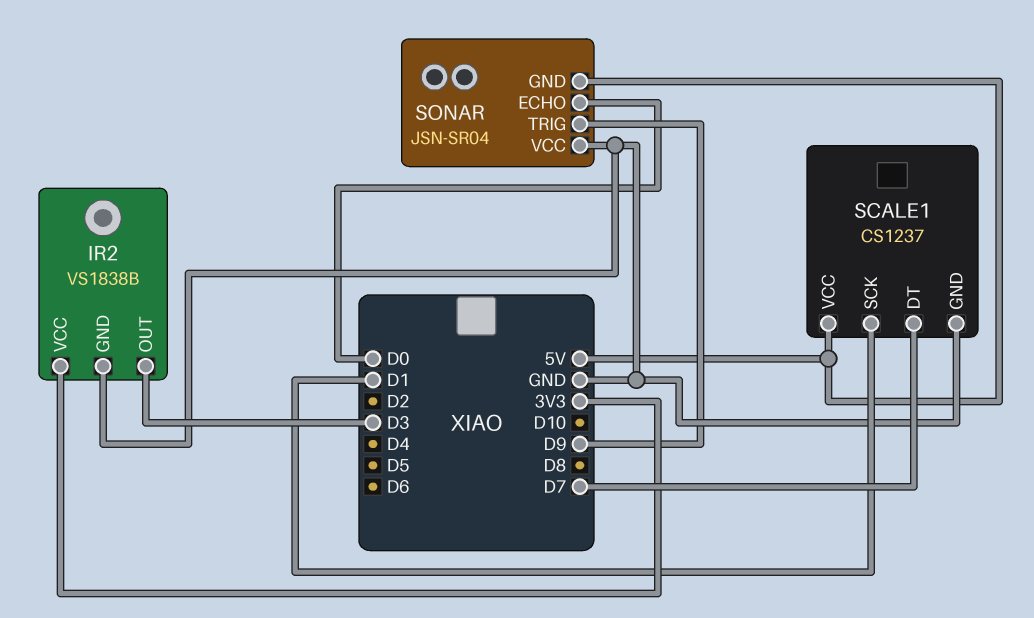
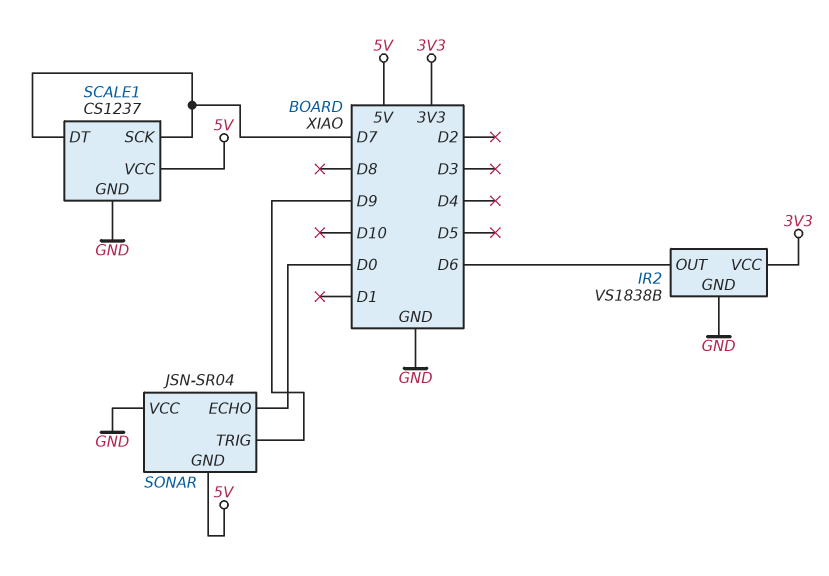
IR2 pin OUT: D3 -> D6
SCALE1 pin SCK: D1 -> D7

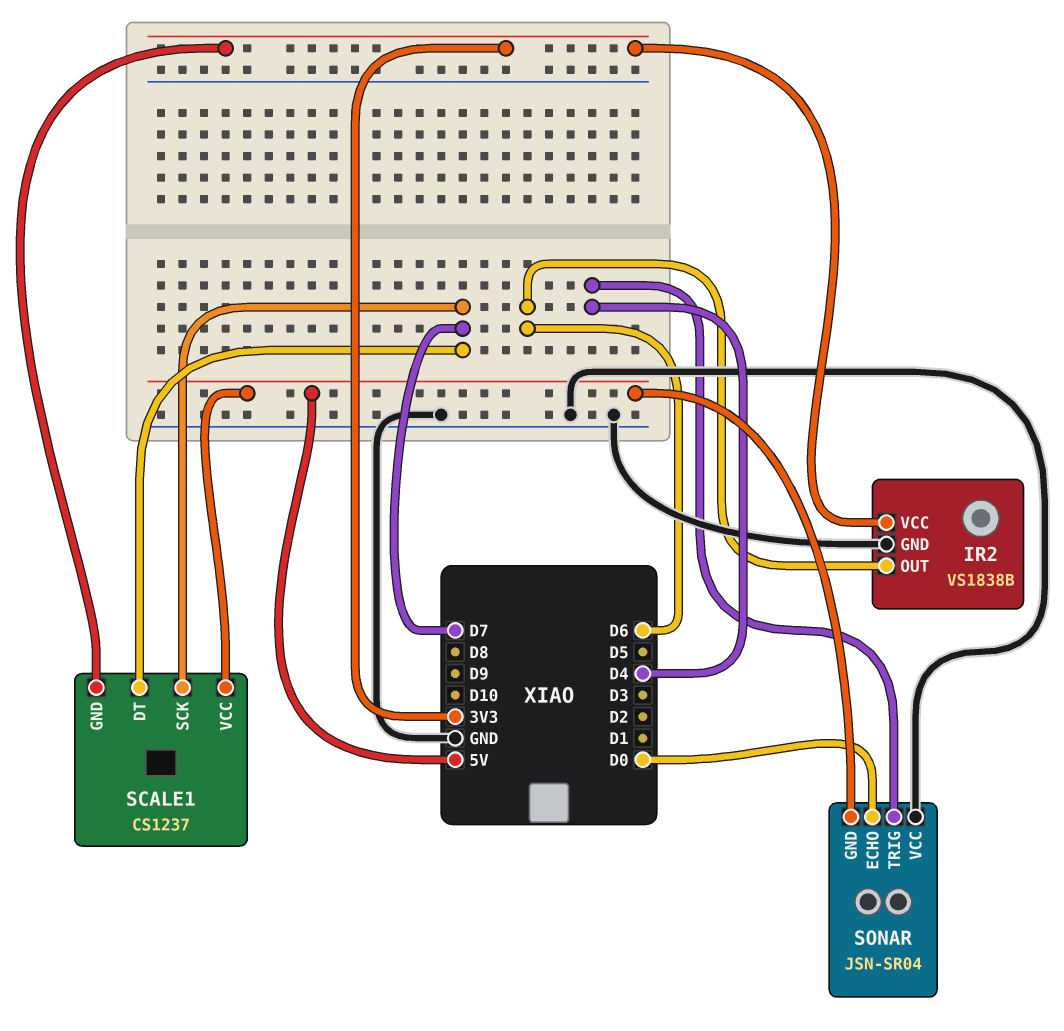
SCALE1 pin GND: GND -> 3V3
SONAR pin TRIG: D9 -> D4

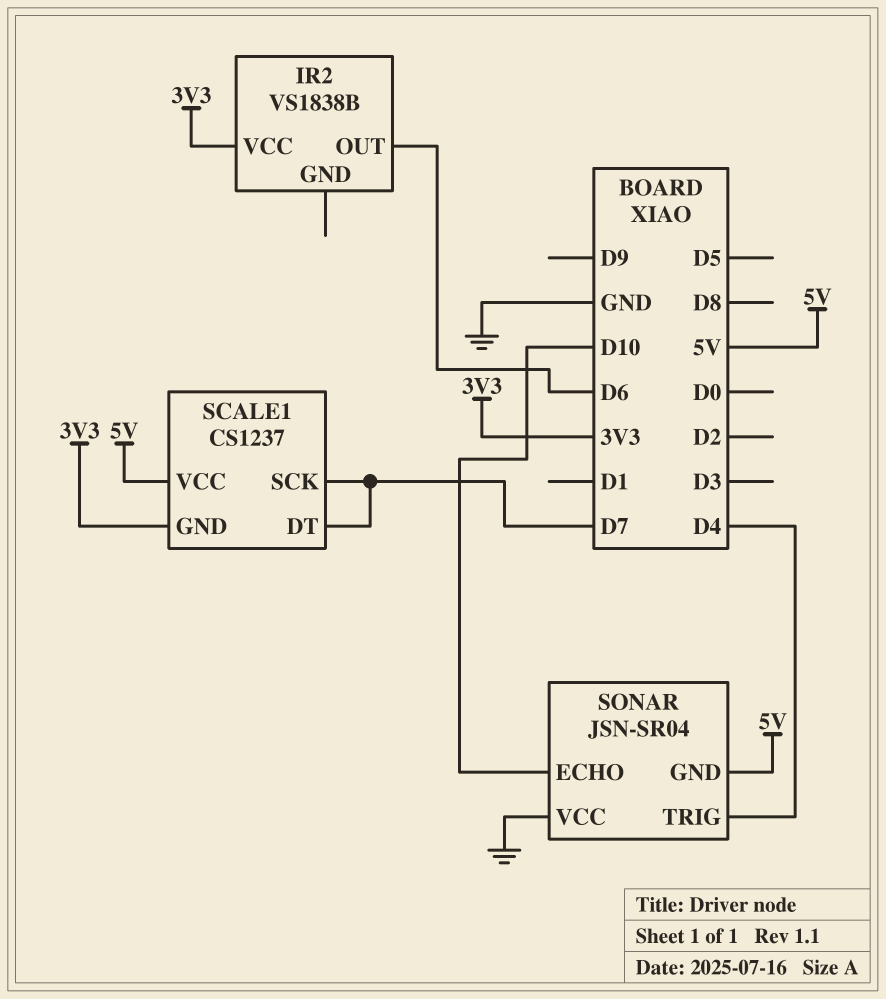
IR2 pin GND: GND -> none
SONAR pin ECHO: D0 -> D10

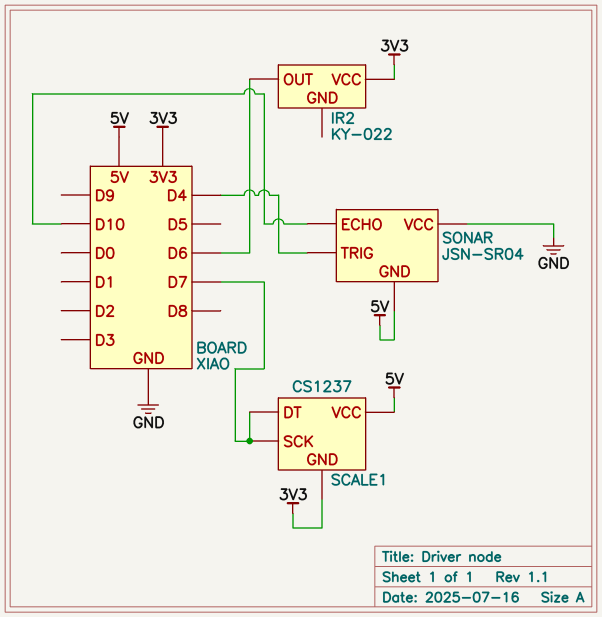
IR2: VS1838B -> KY-022

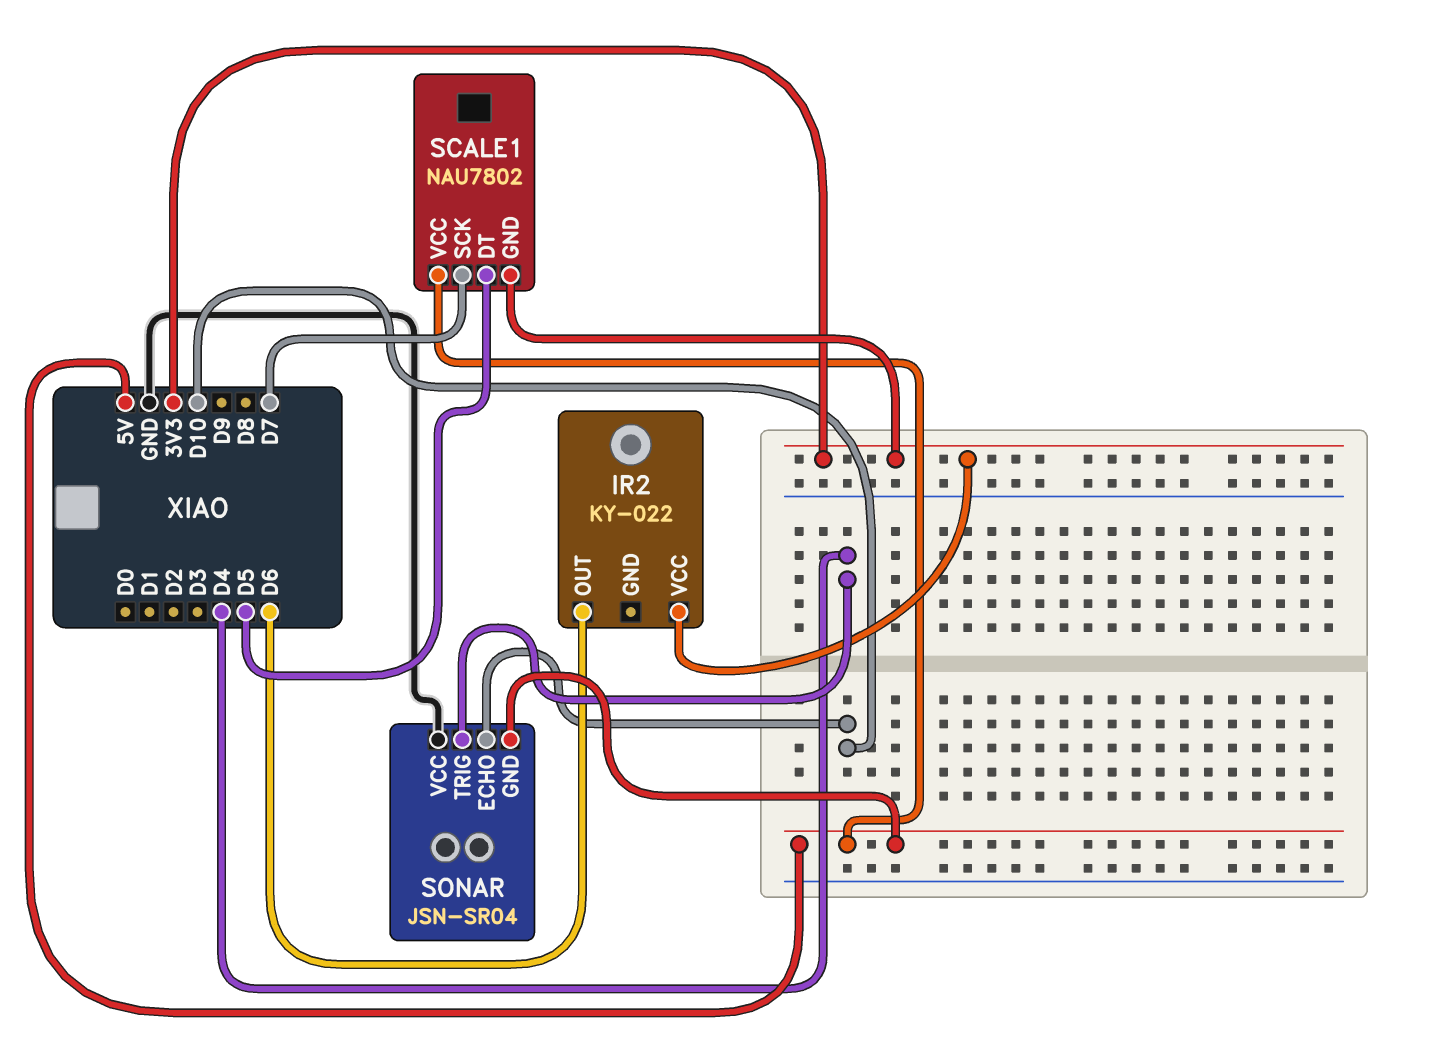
SCALE1: CS1237 -> NAU7802
SCALE1 pin DT: D7 -> D5

